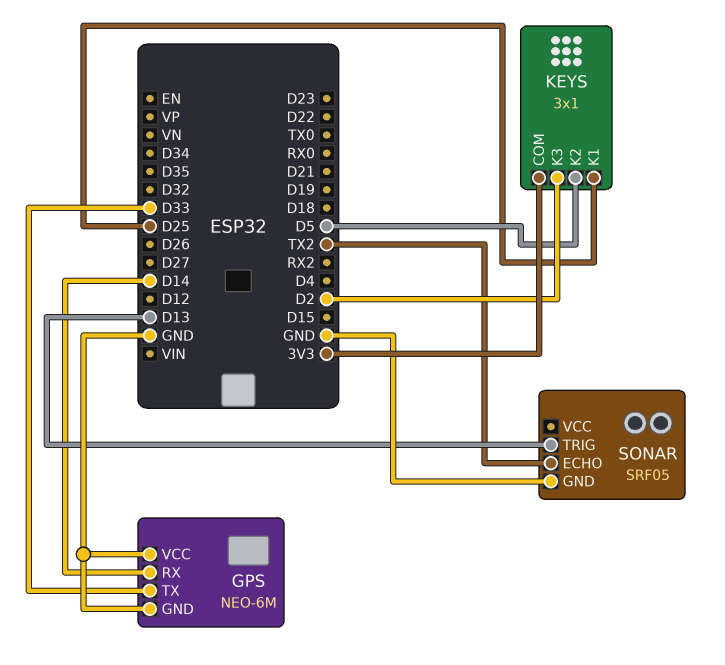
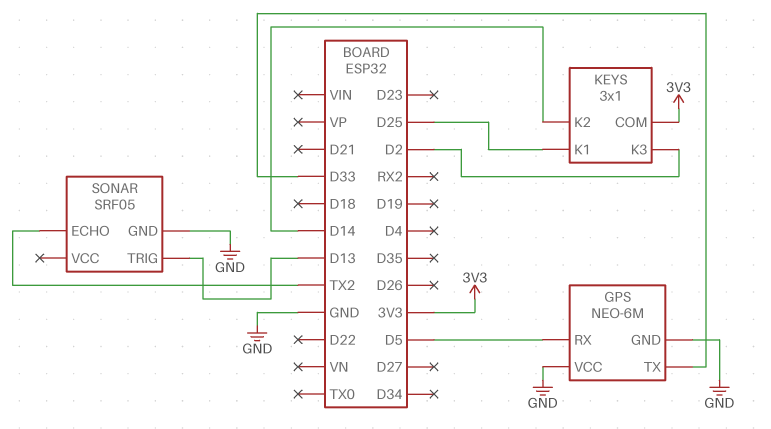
GPS pin RX: D14 -> D5
KEYS pin K2: D5 -> D14

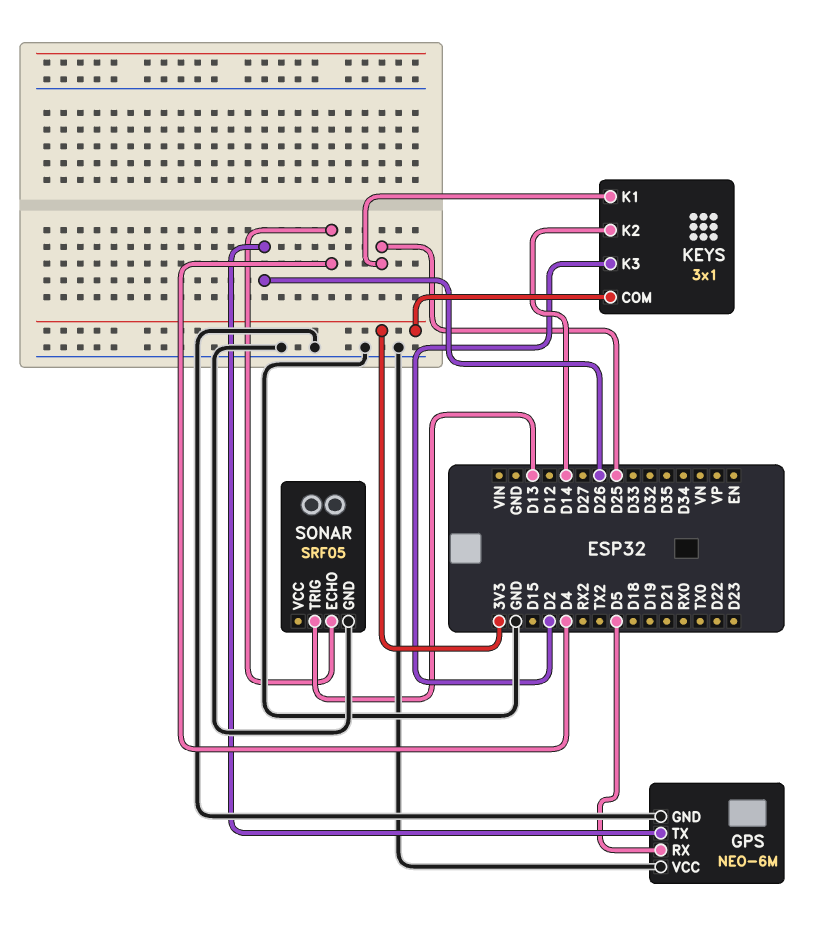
GPS pin TX: D33 -> D26
SONAR pin ECHO: TX2 -> D4

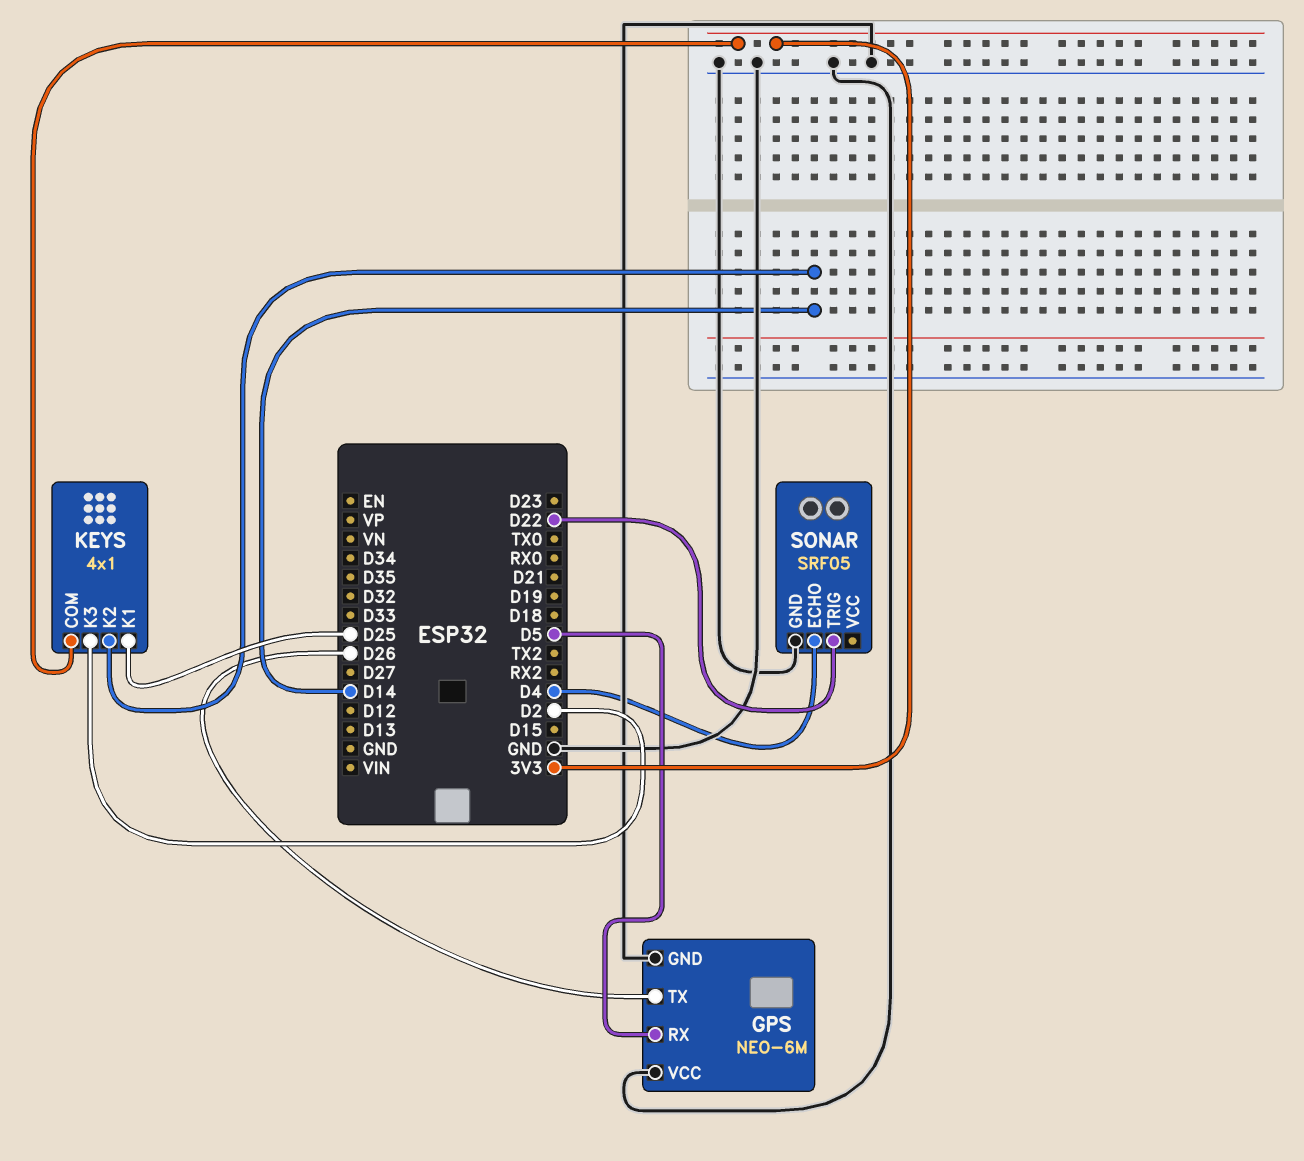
KEYS: 3x1 -> 4x1
SONAR pin TRIG: D13 -> D22

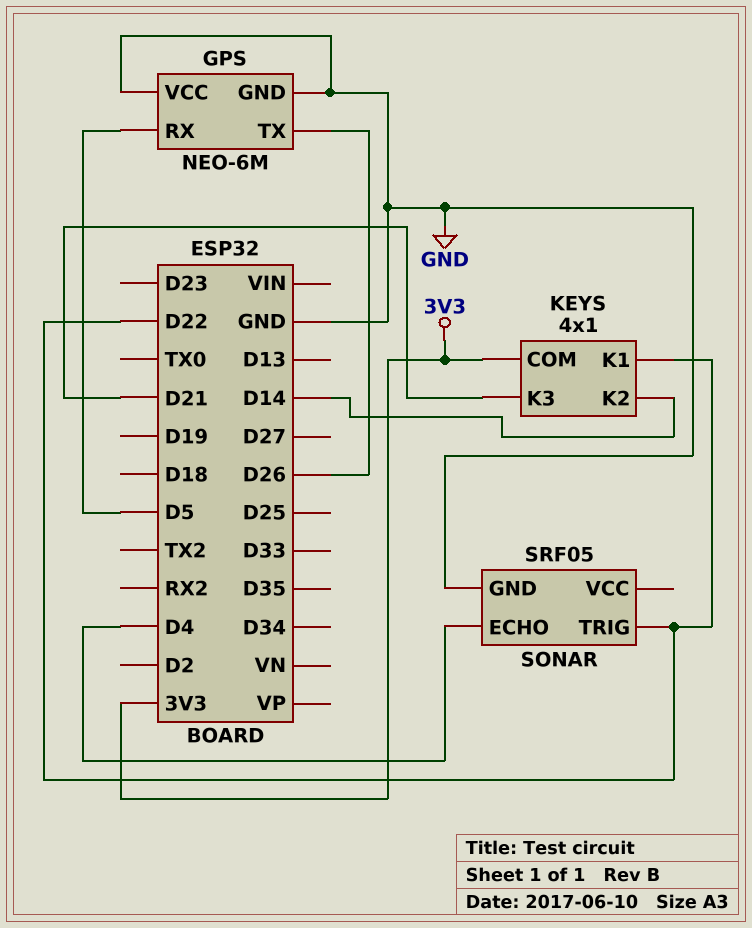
KEYS pin K1: D25 -> D22
KEYS pin K3: D2 -> D21

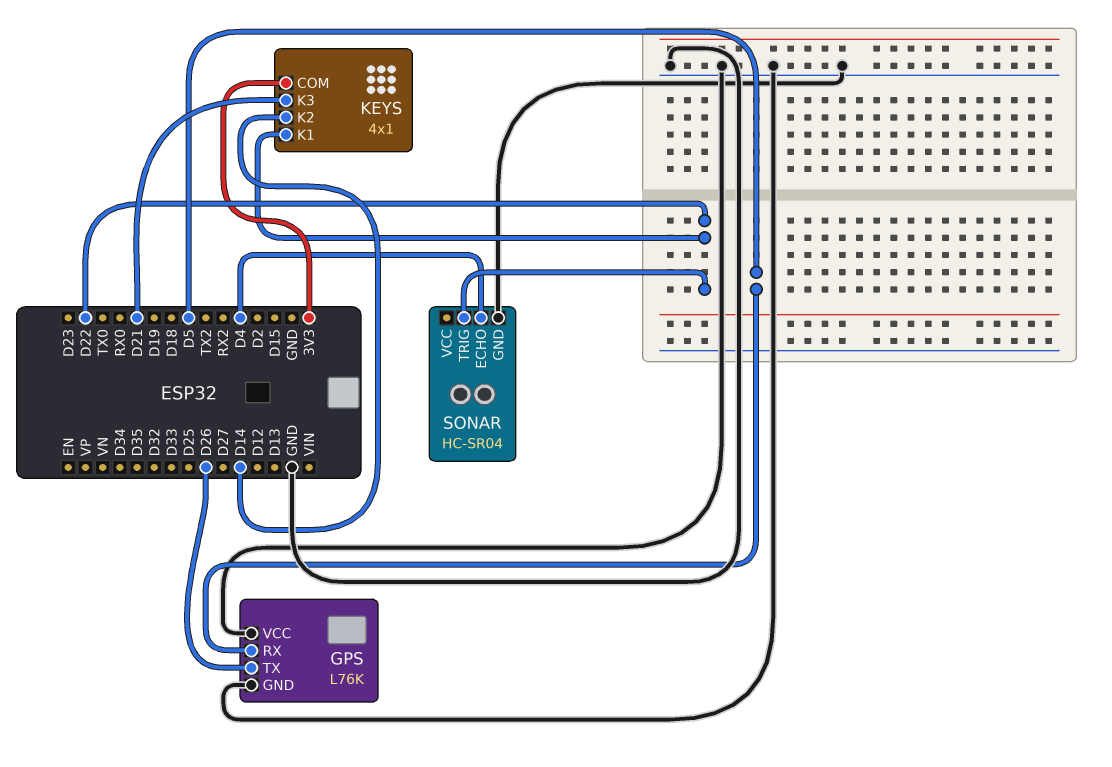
GPS: NEO-6M -> L76K
SONAR: SRF05 -> HC-SR04

